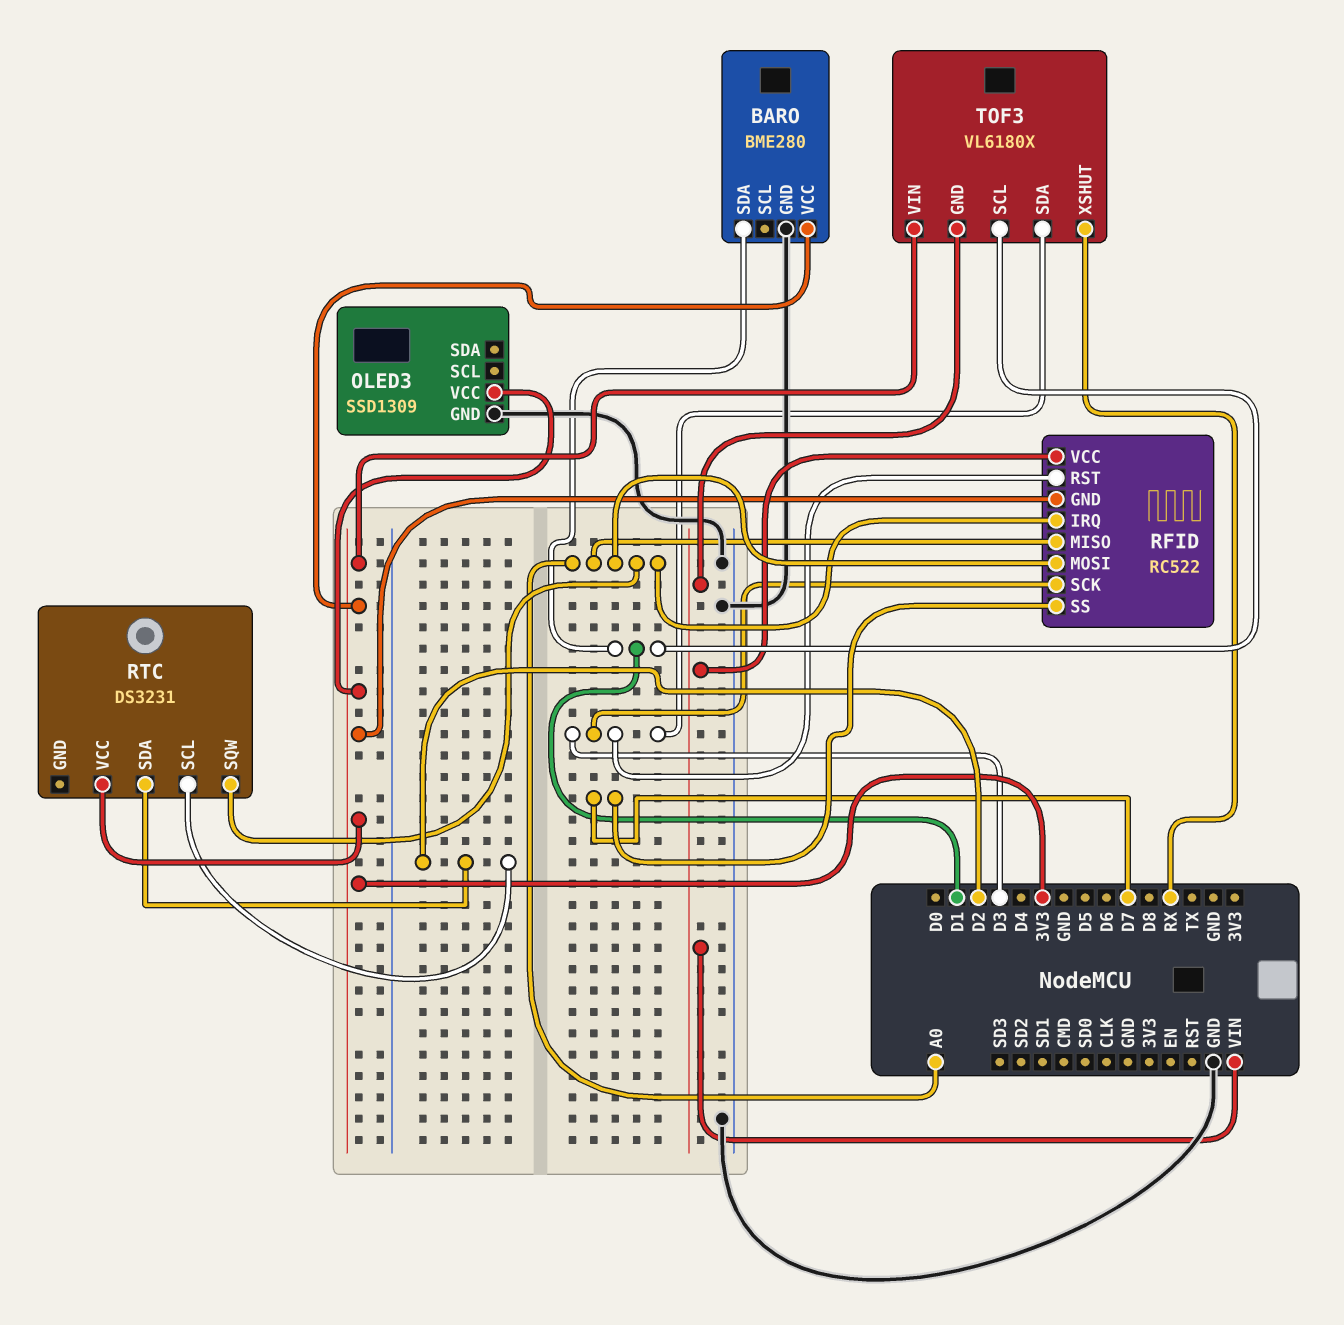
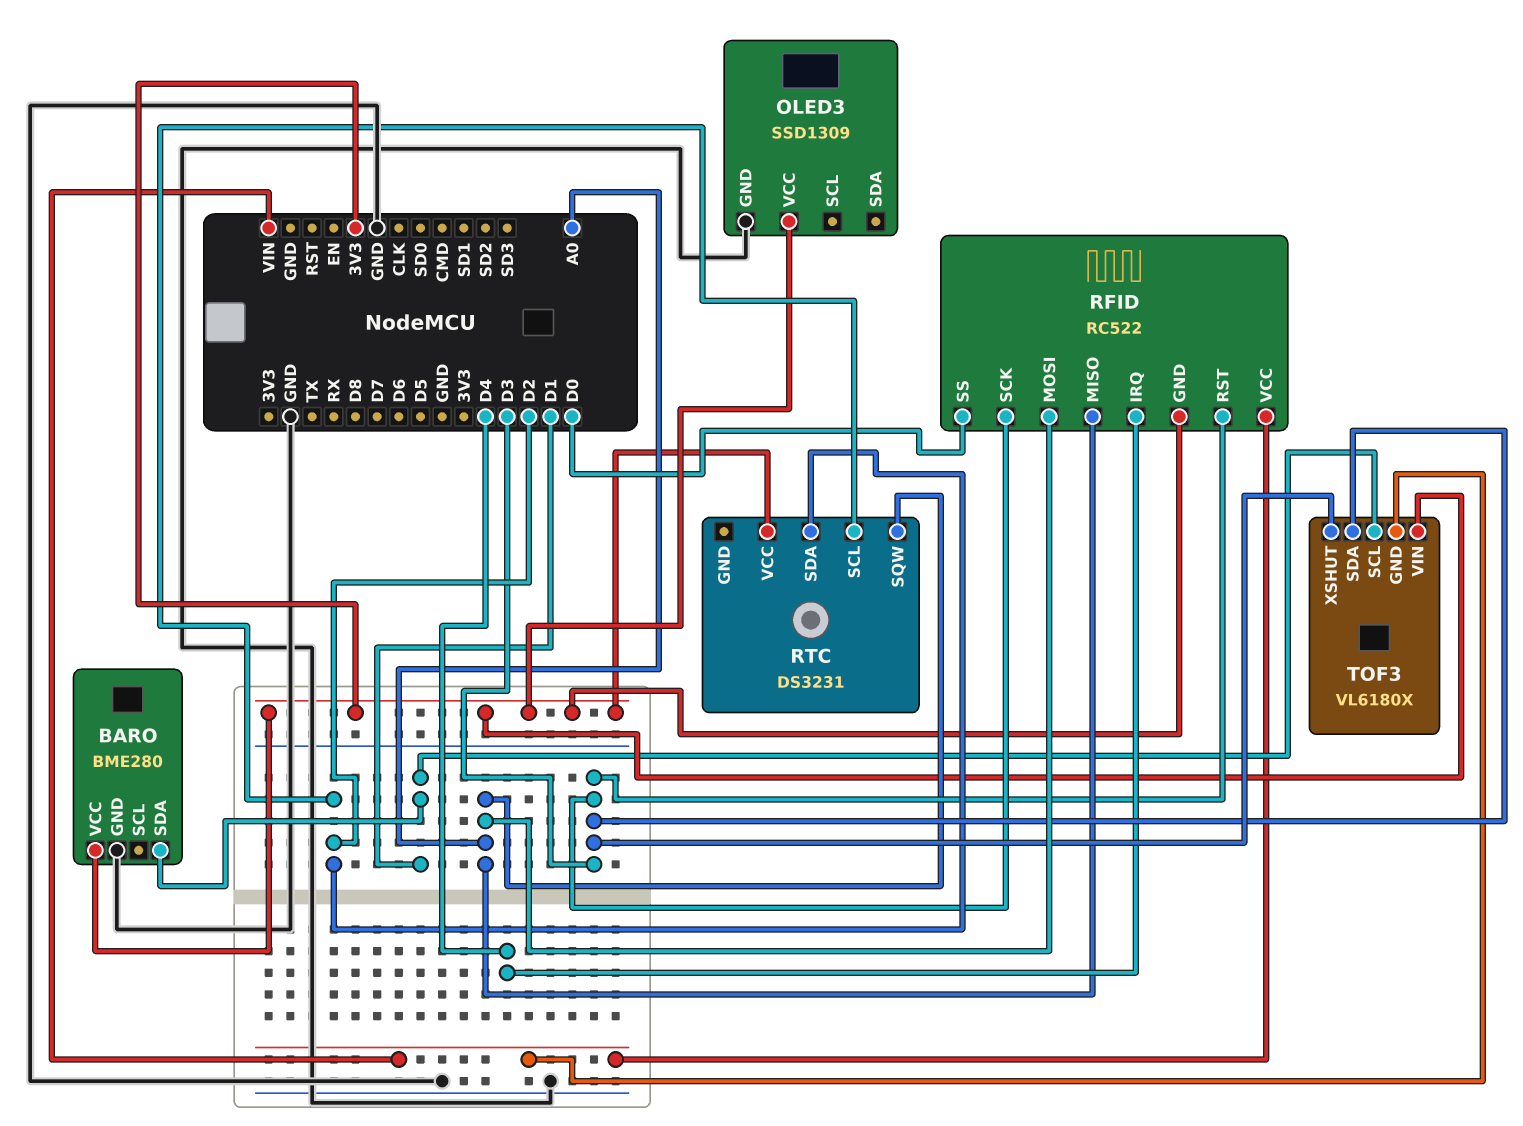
RFID pin IRQ: A0 -> D4
RFID pin SS: D7 -> D0
TOF3 pin XSHUT: RX -> D3

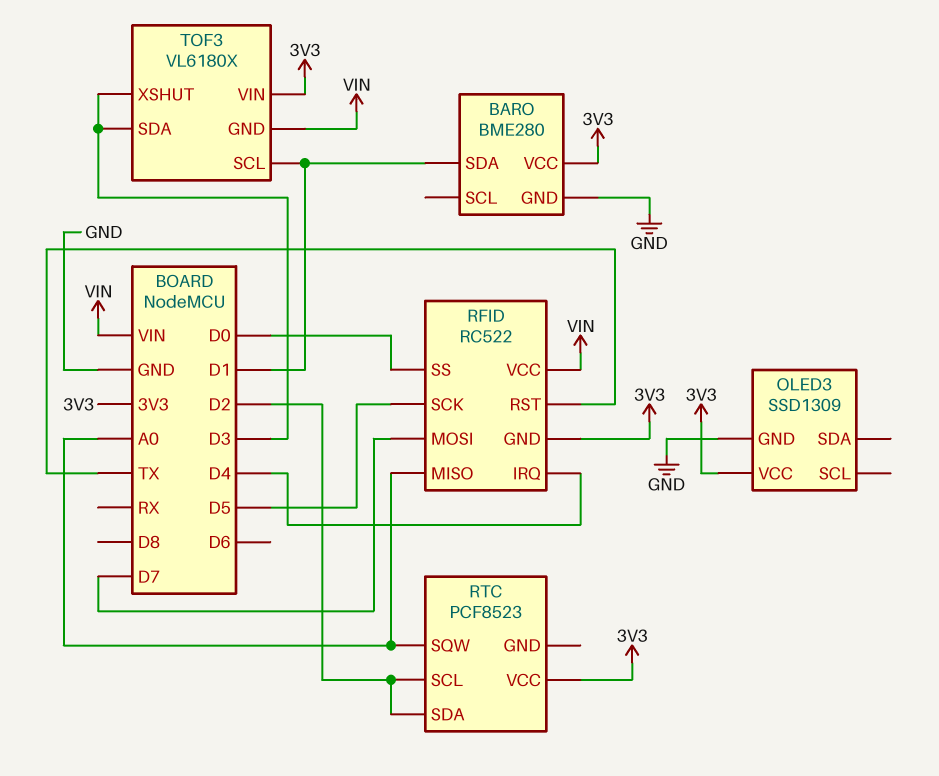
RFID pin MOSI: A0 -> D7
RFID pin RST: D3 -> TX
RFID pin SCK: D3 -> D5
RTC: DS3231 -> PCF8523

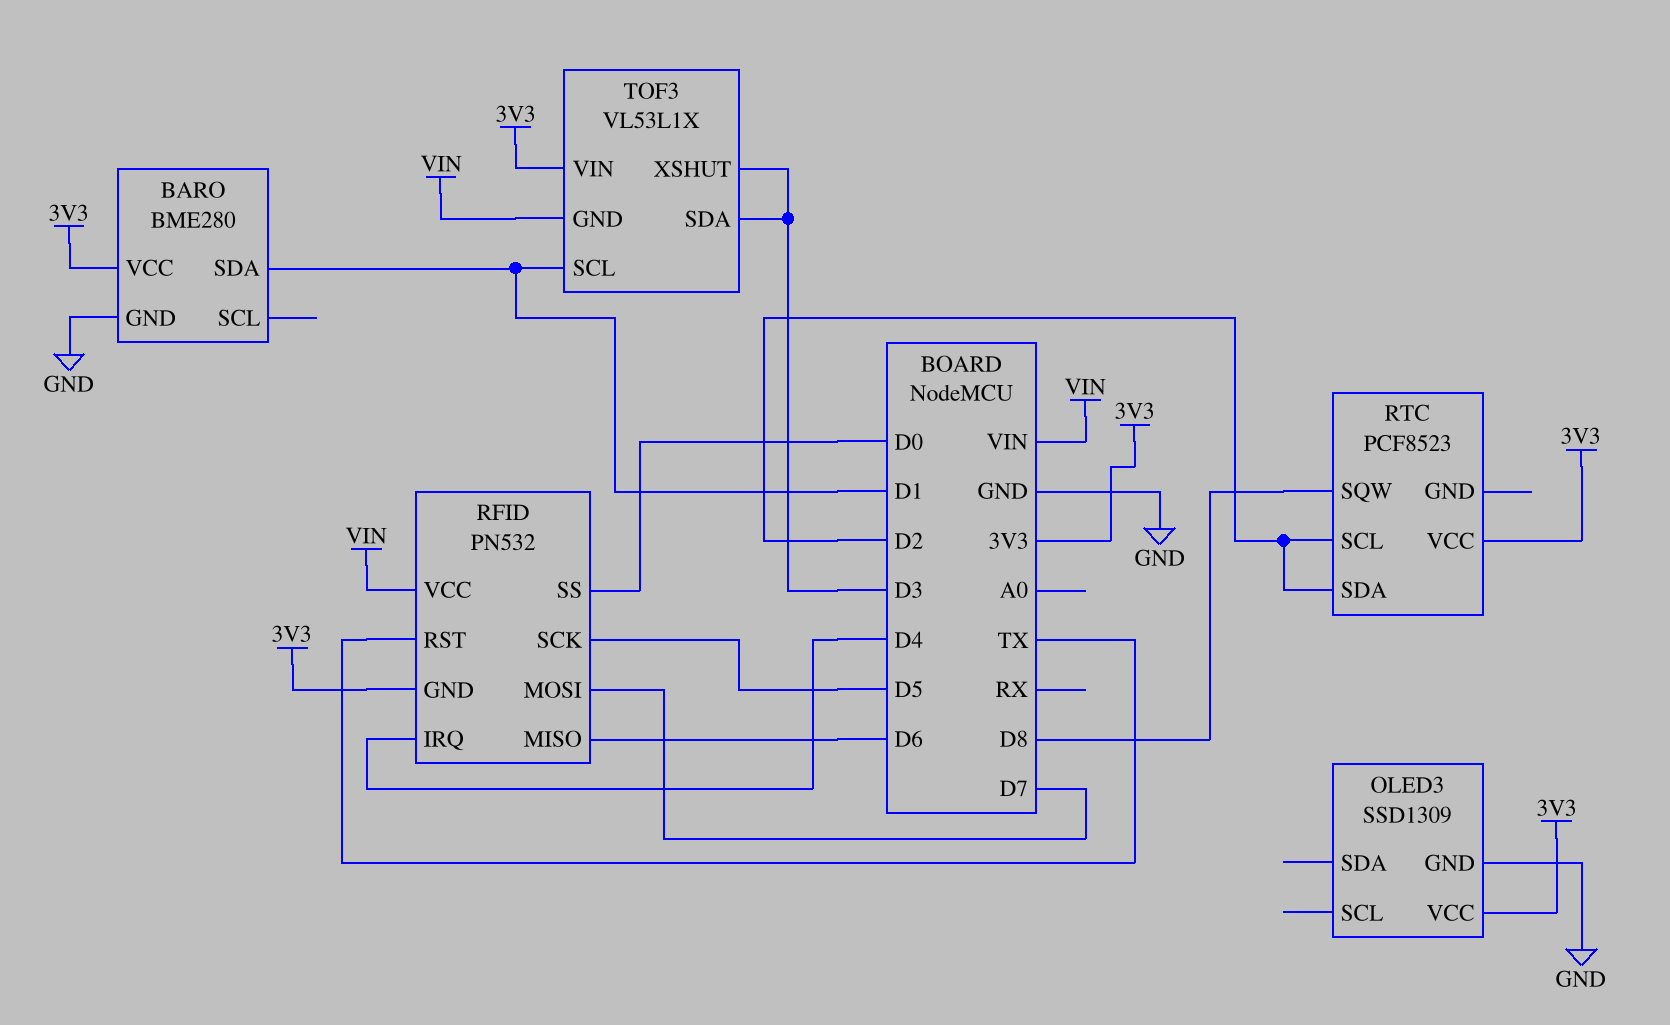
RFID: RC522 -> PN532
RFID pin MISO: A0 -> D6
RTC pin SQW: A0 -> D8
TOF3: VL6180X -> VL53L1X

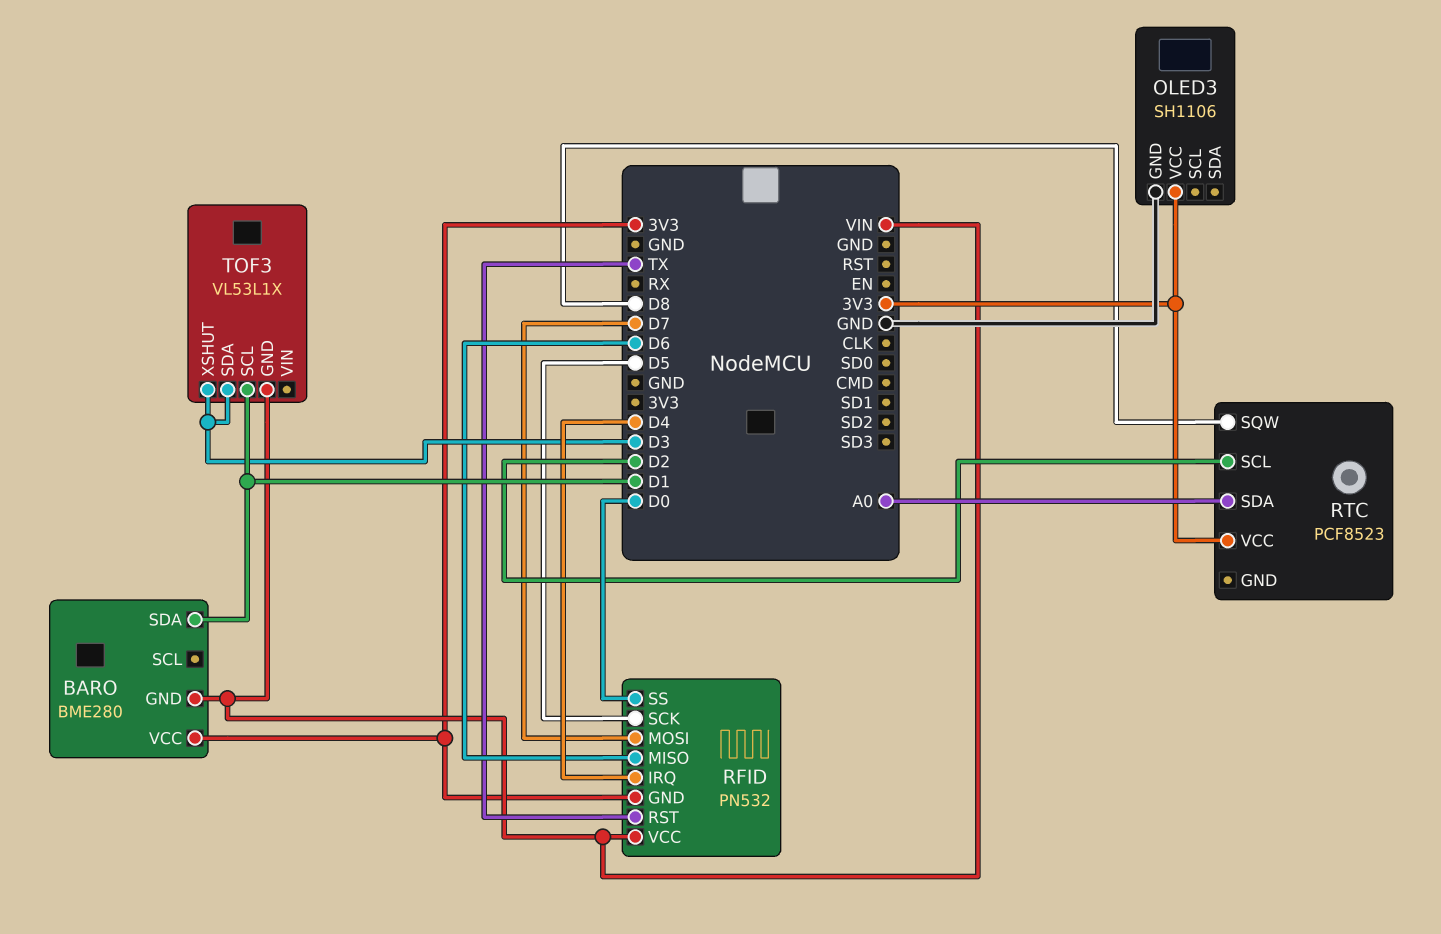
BARO pin GND: GND -> VIN
OLED3: SSD1309 -> SH1106
RTC pin SDA: D2 -> A0
TOF3 pin VIN: 3V3 -> none

